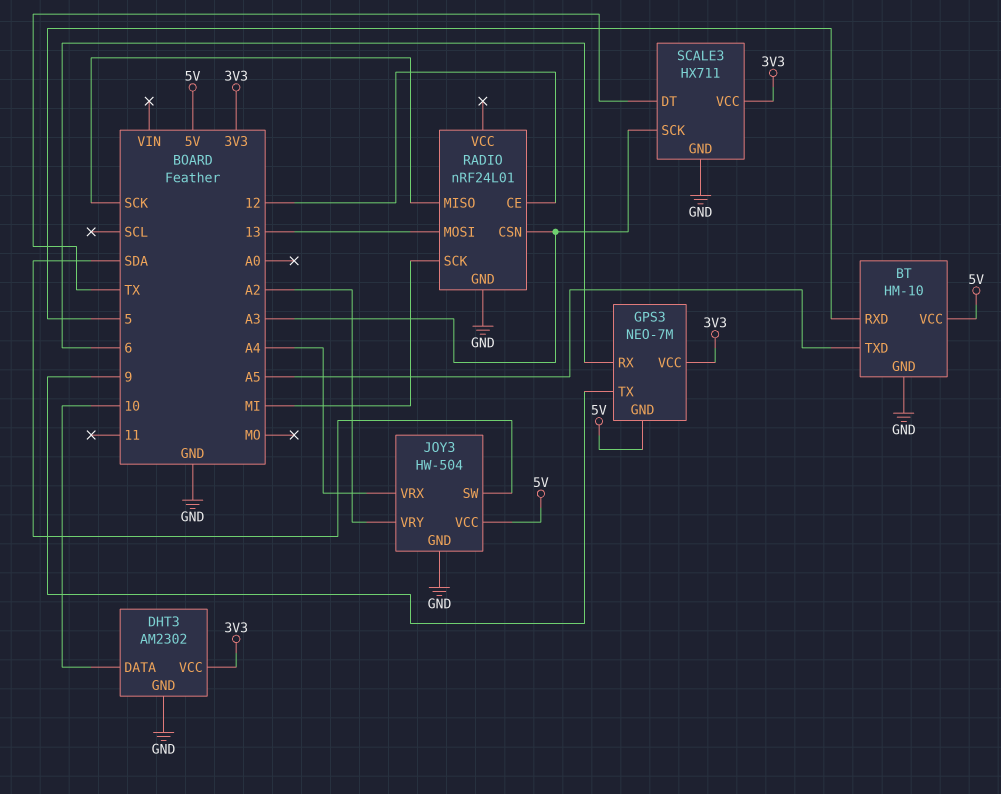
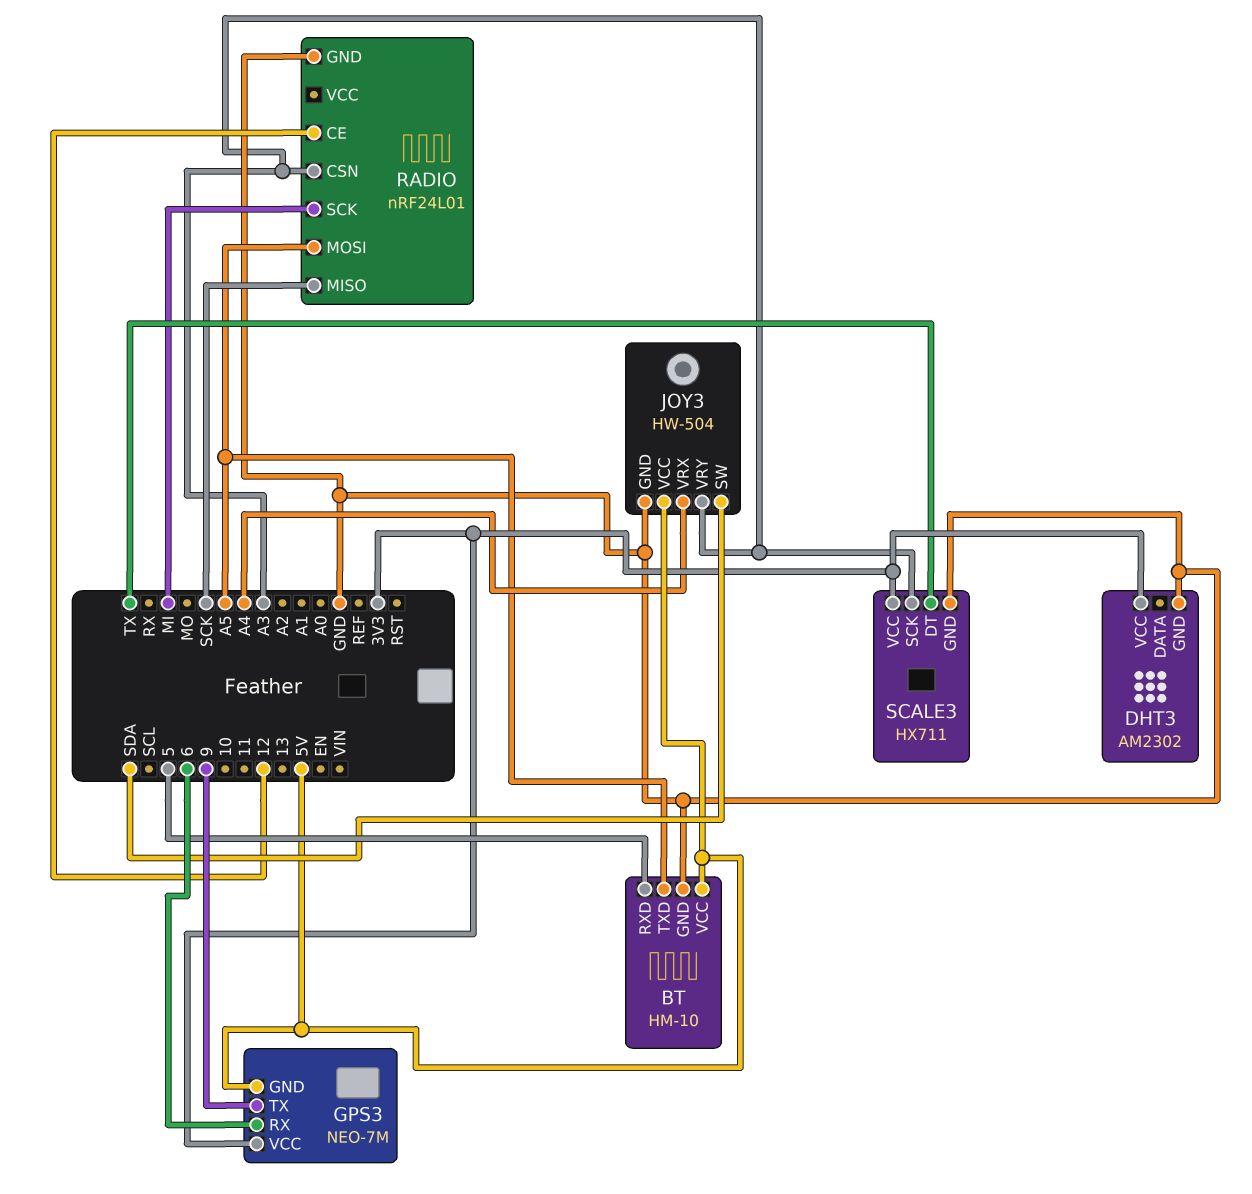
DHT3 pin DATA: 10 -> none
JOY3 pin VRY: A2 -> A3
RADIO pin MOSI: 13 -> A5

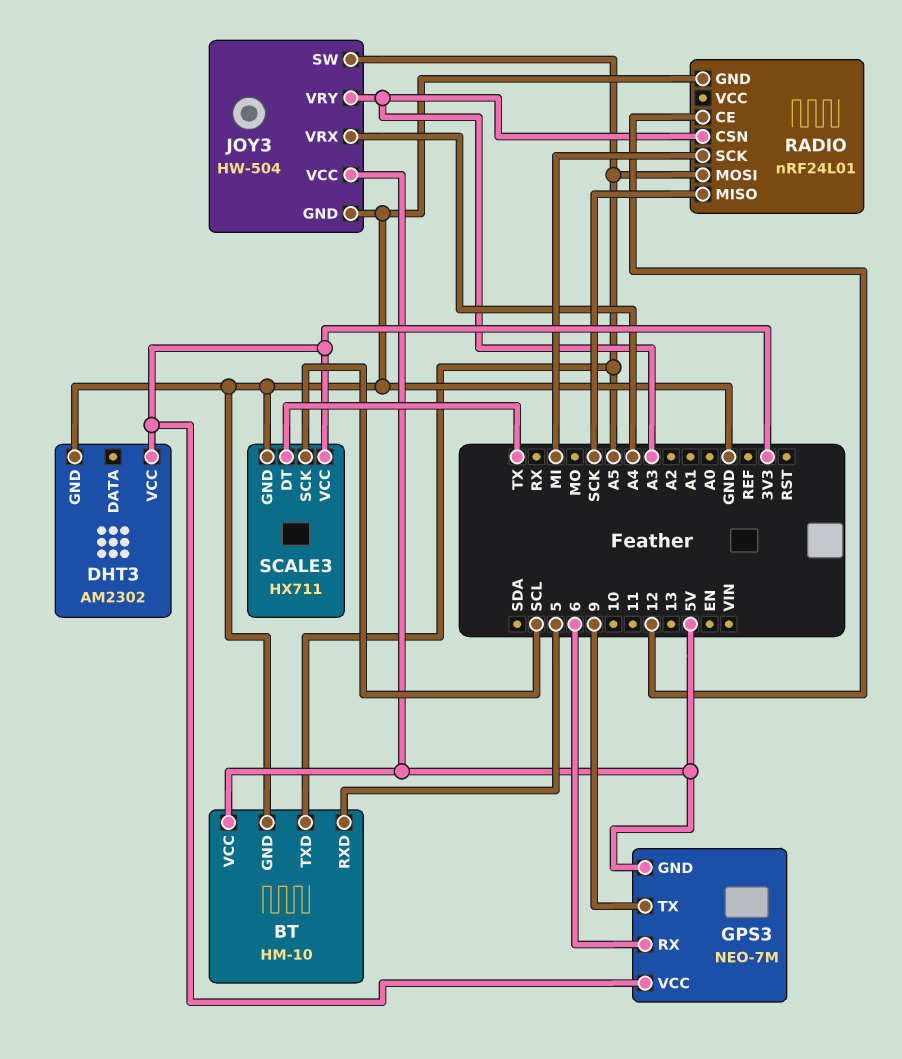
JOY3 pin SW: SDA -> A5
SCALE3 pin SCK: A3 -> SCL

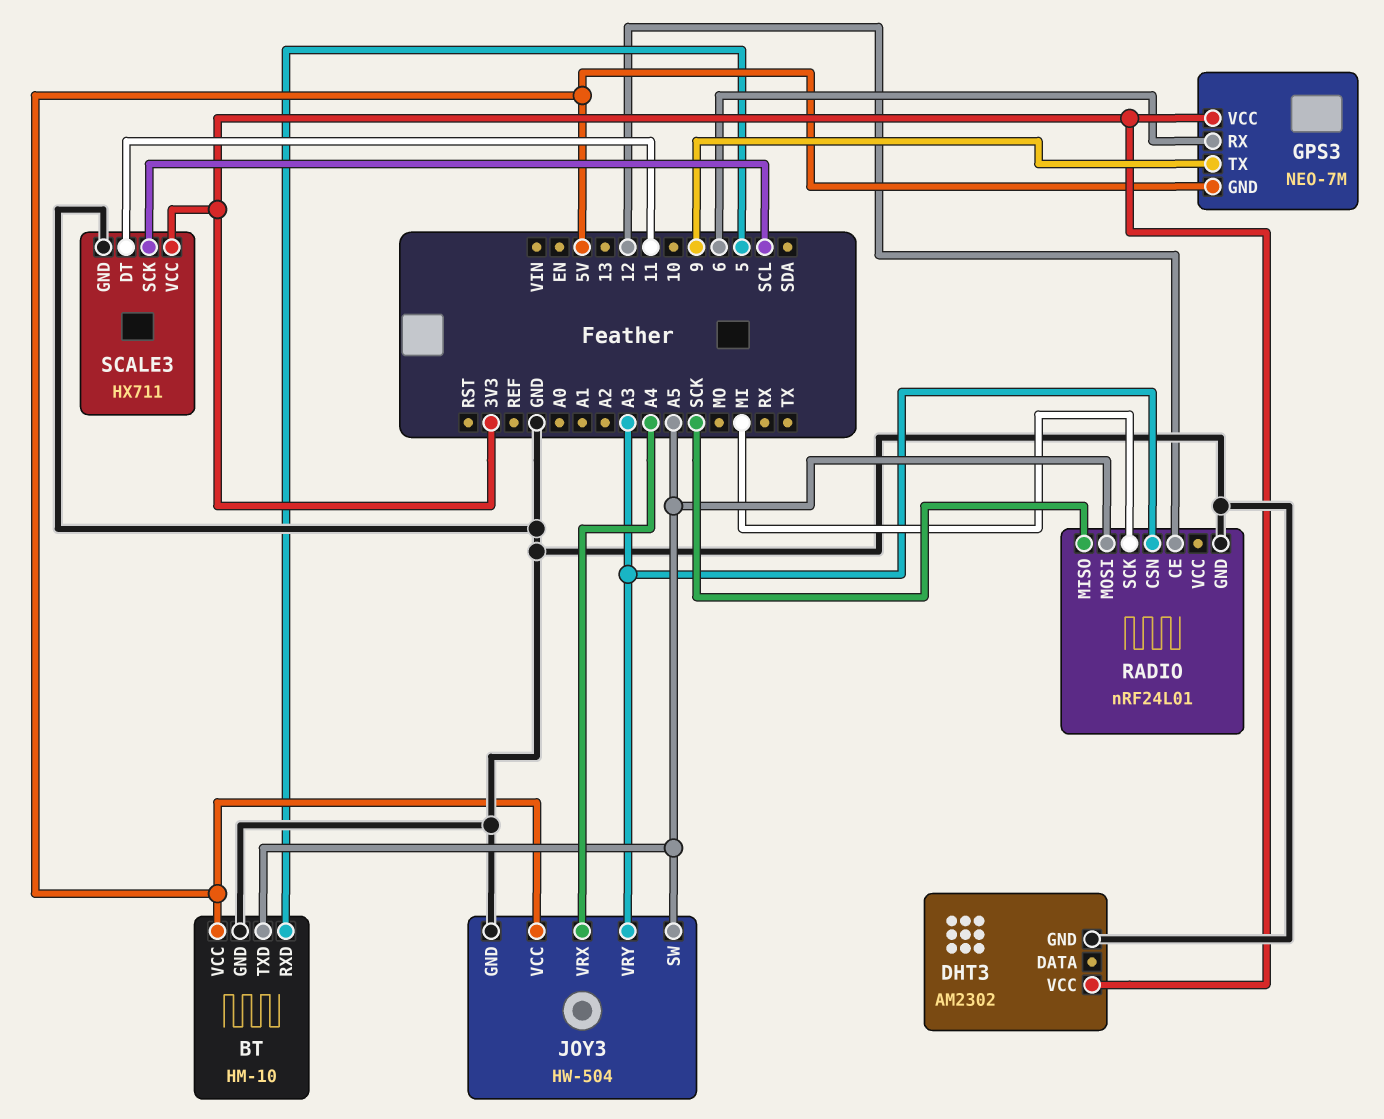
SCALE3 pin DT: TX -> 11

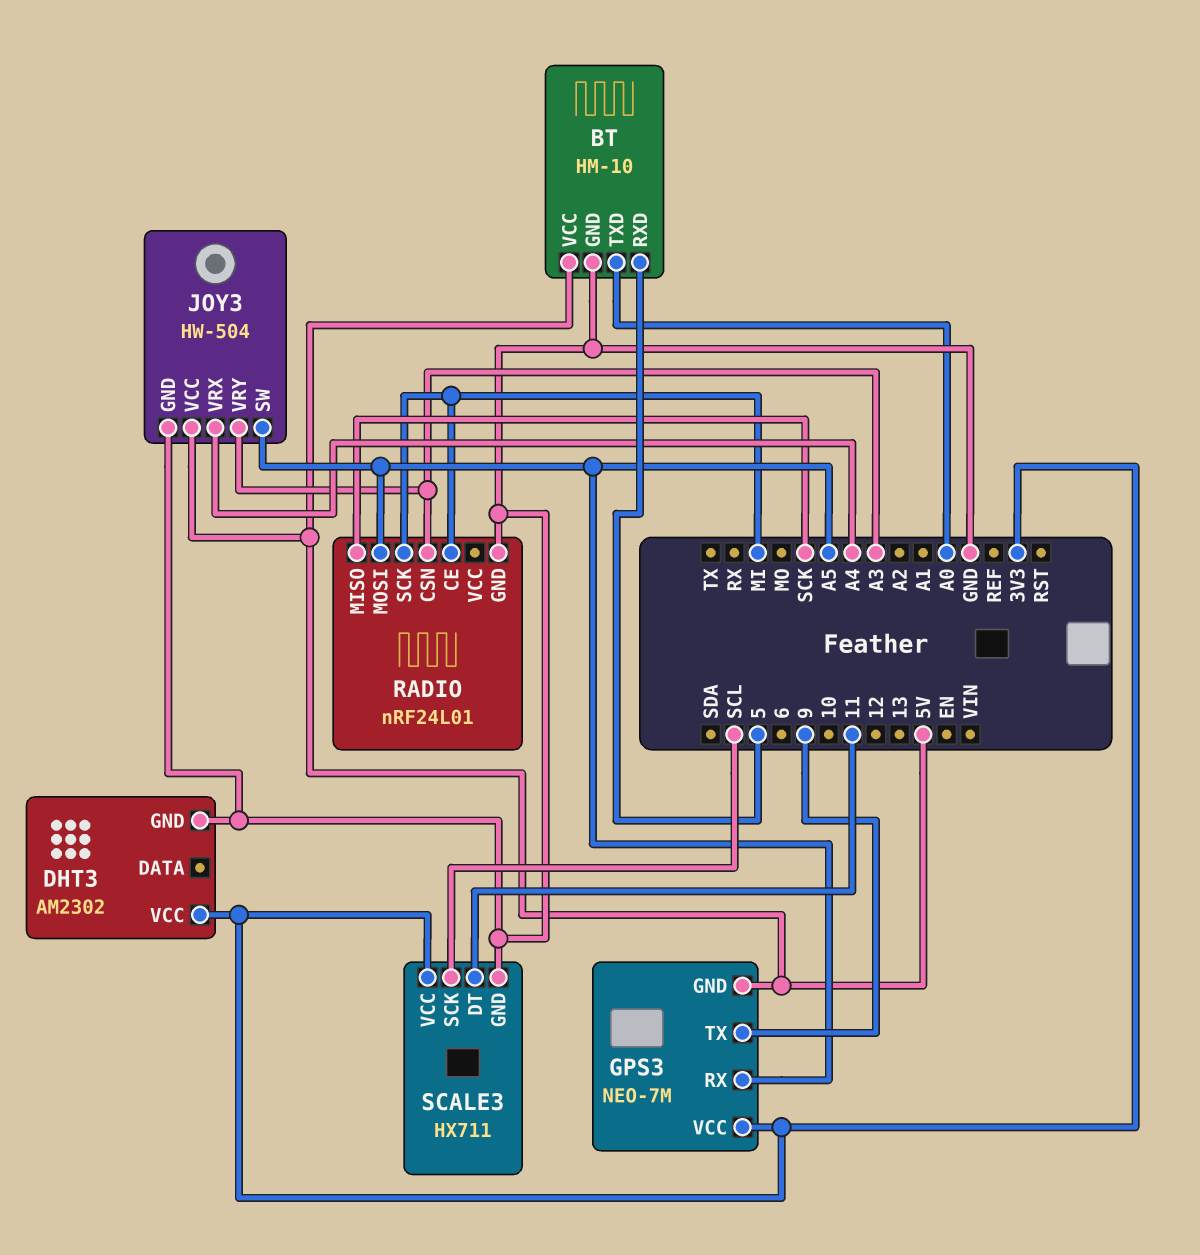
BT pin TXD: A5 -> A0
GPS3 pin RX: 6 -> A5
RADIO pin CE: 12 -> MI

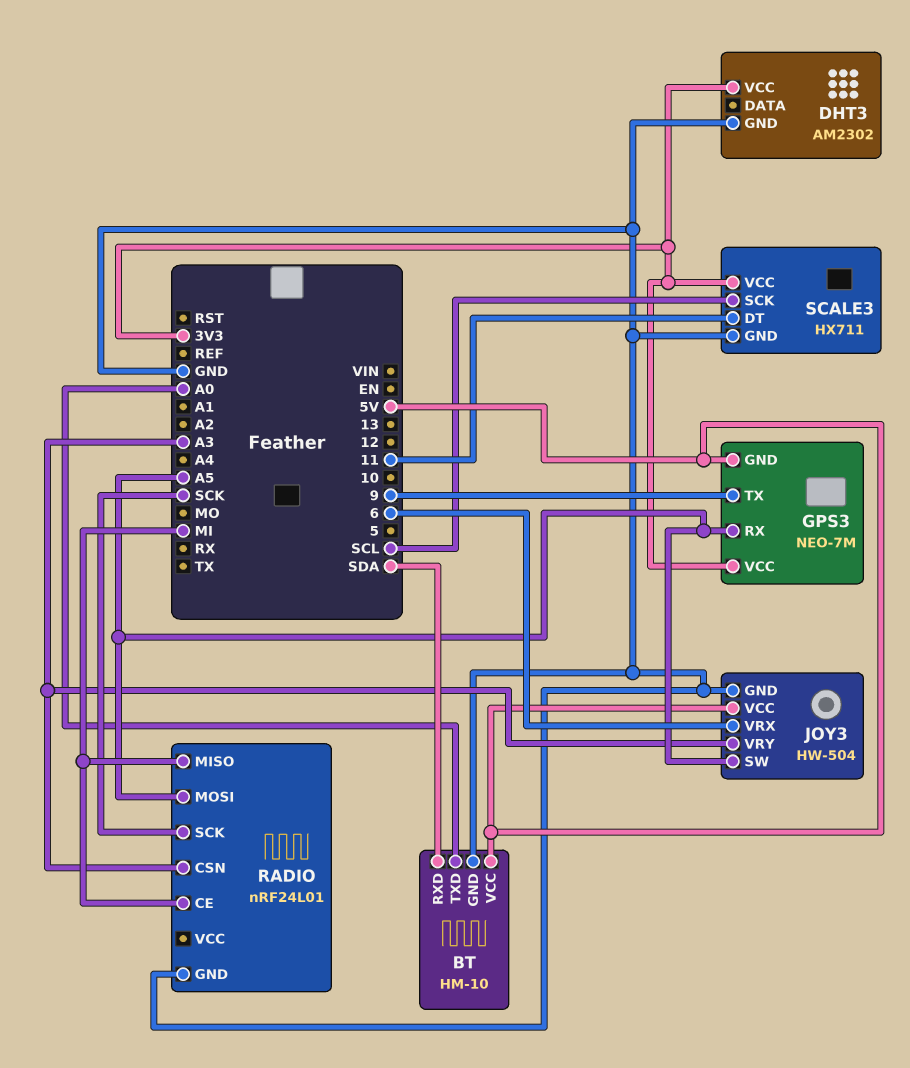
BT pin RXD: 5 -> SDA
JOY3 pin VRX: A4 -> 6
RADIO pin MISO: SCK -> MI
RADIO pin SCK: MI -> SCK

